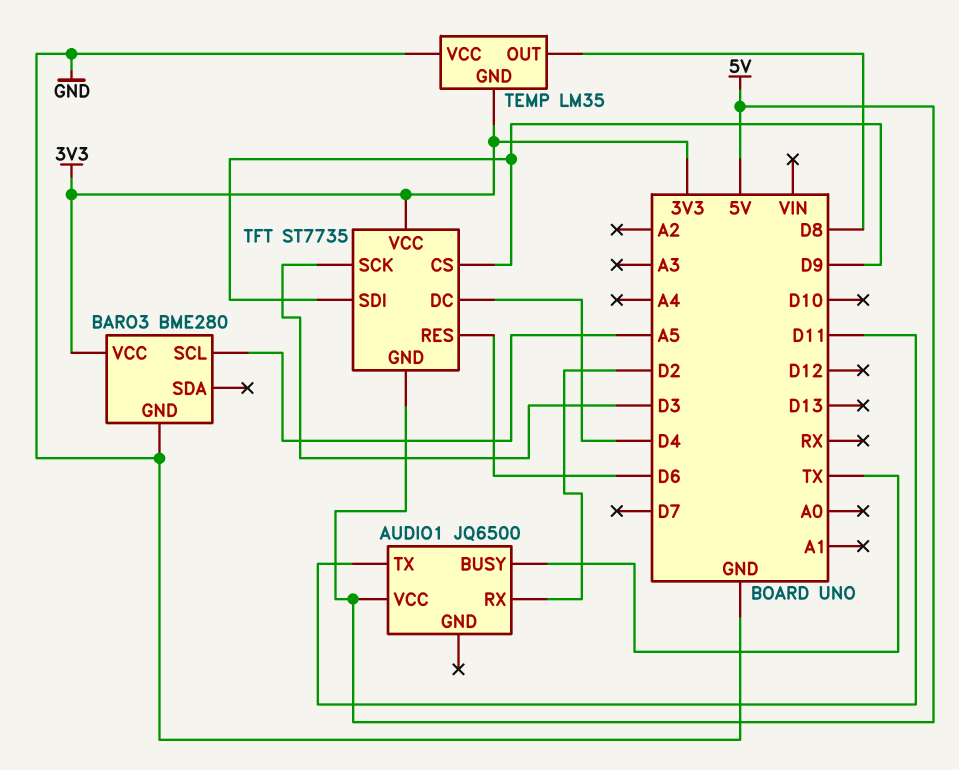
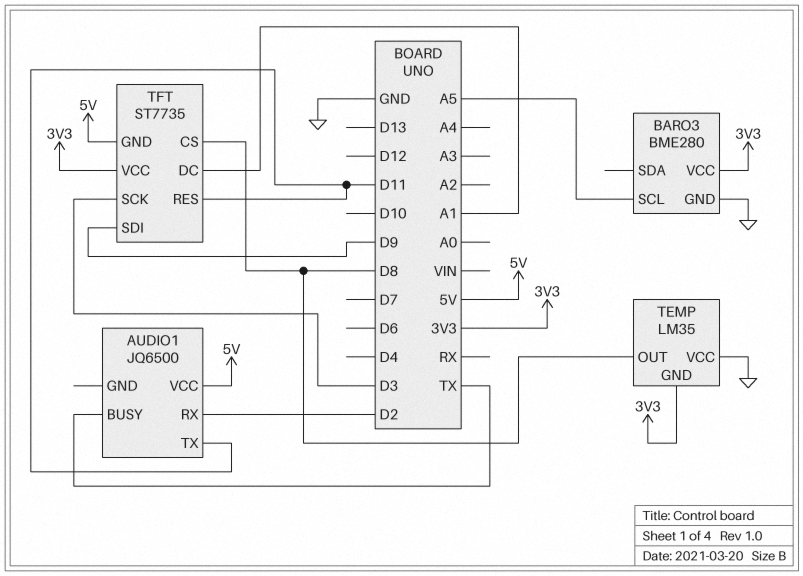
TFT pin CS: D9 -> D8
TFT pin DC: D4 -> A1
TFT pin RES: D6 -> D11

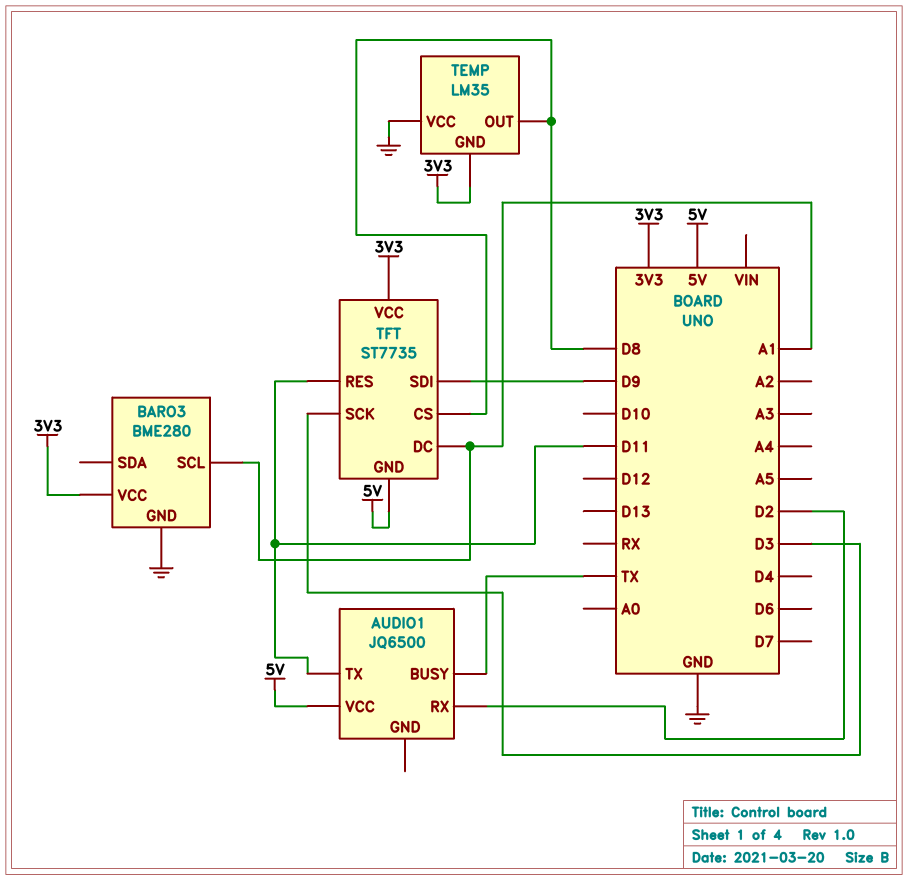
BARO3 pin SCL: A5 -> A1

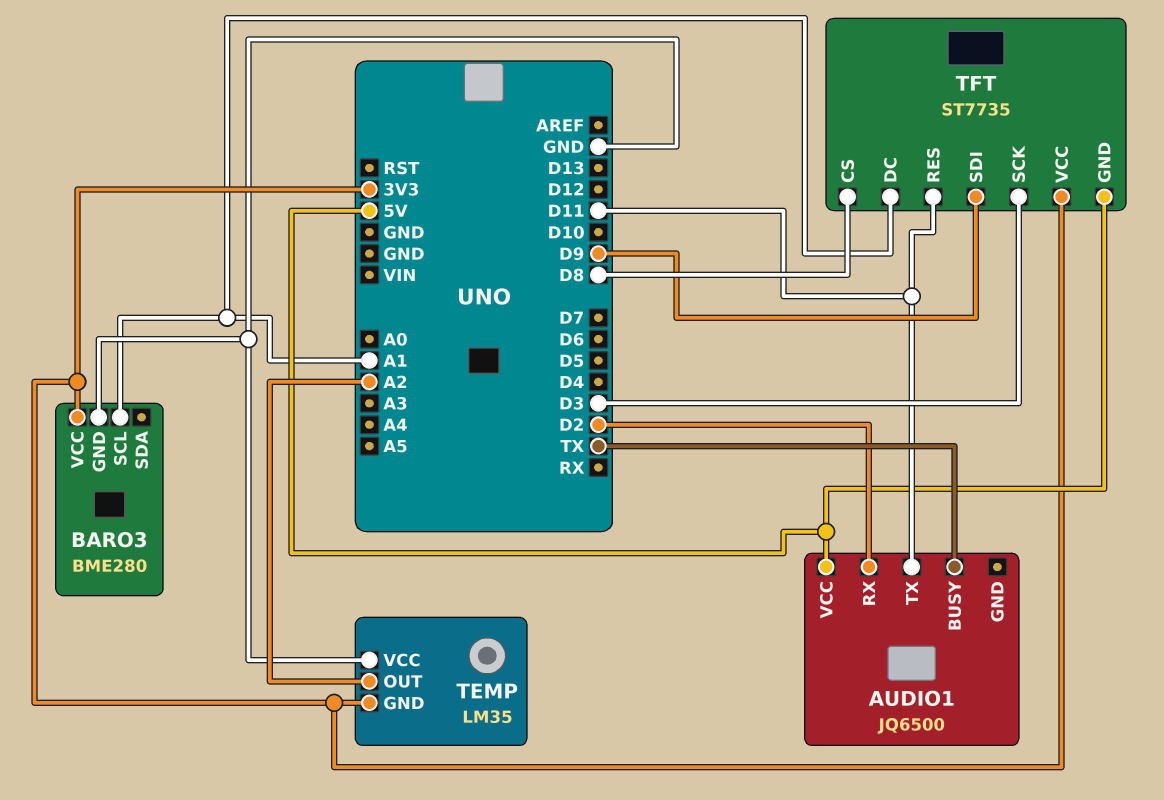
TEMP pin OUT: D8 -> A2

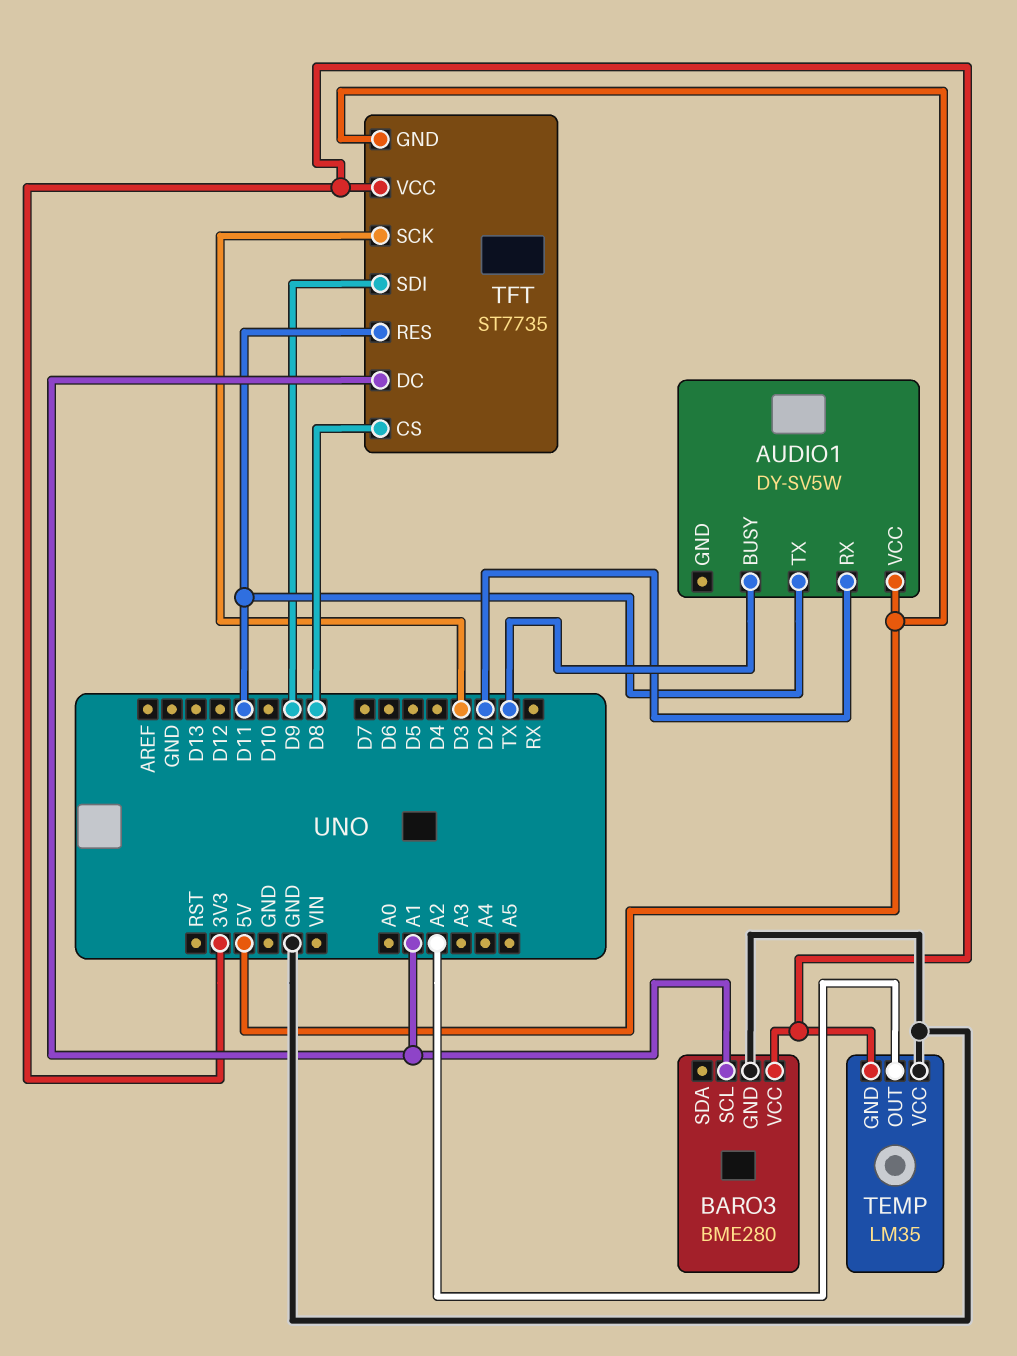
AUDIO1: JQ6500 -> DY-SV5W

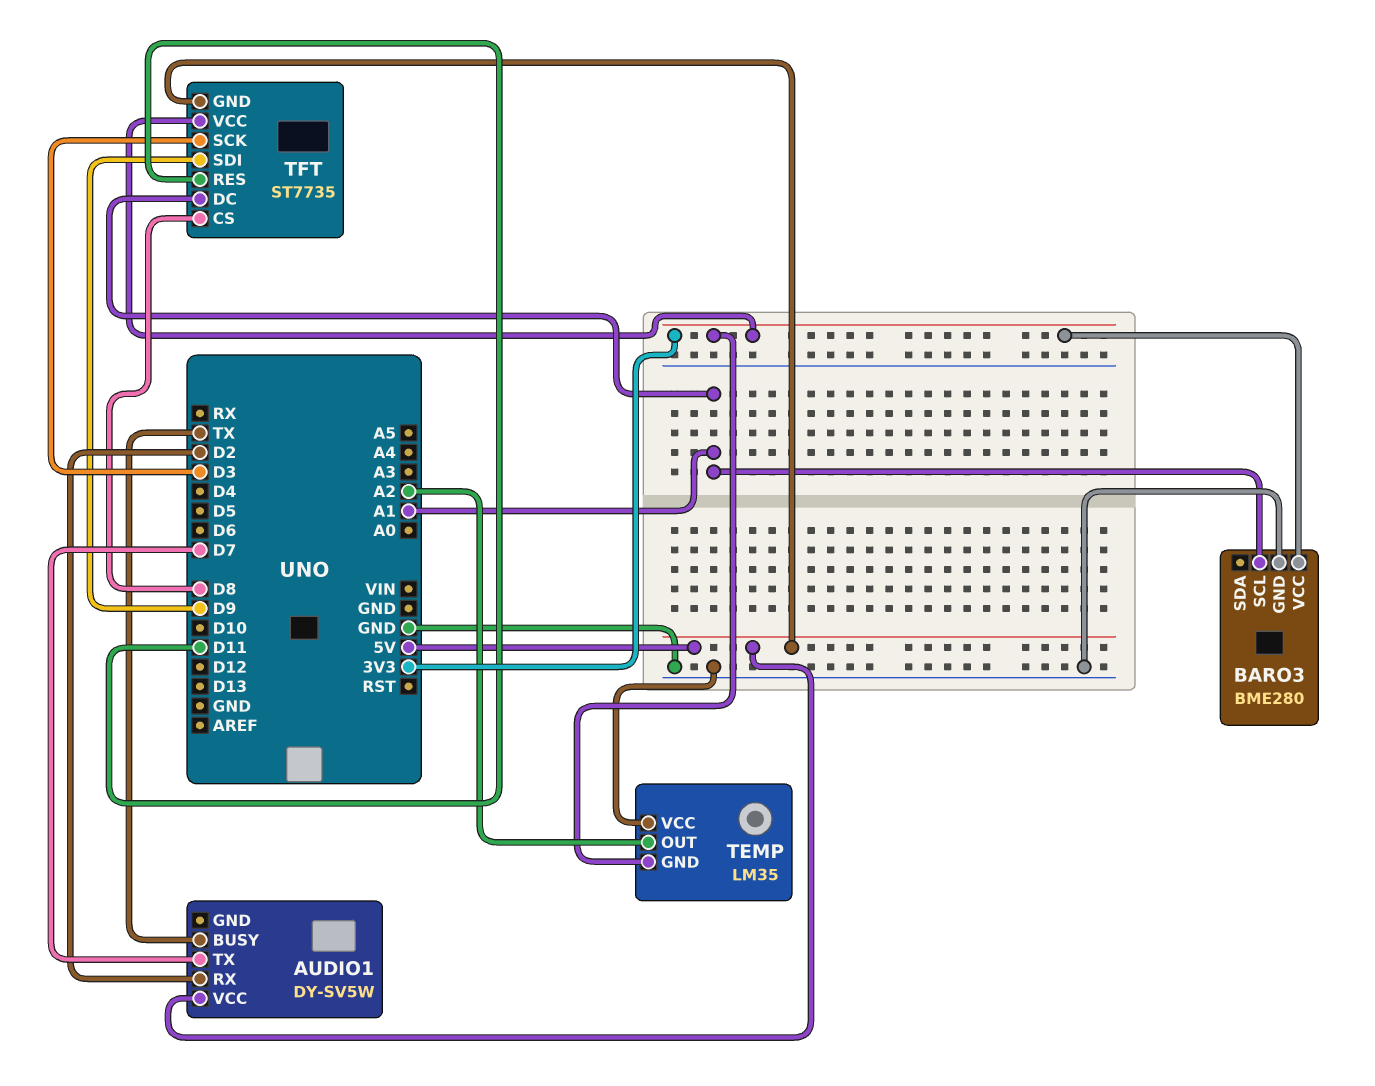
AUDIO1 pin TX: D11 -> D7

